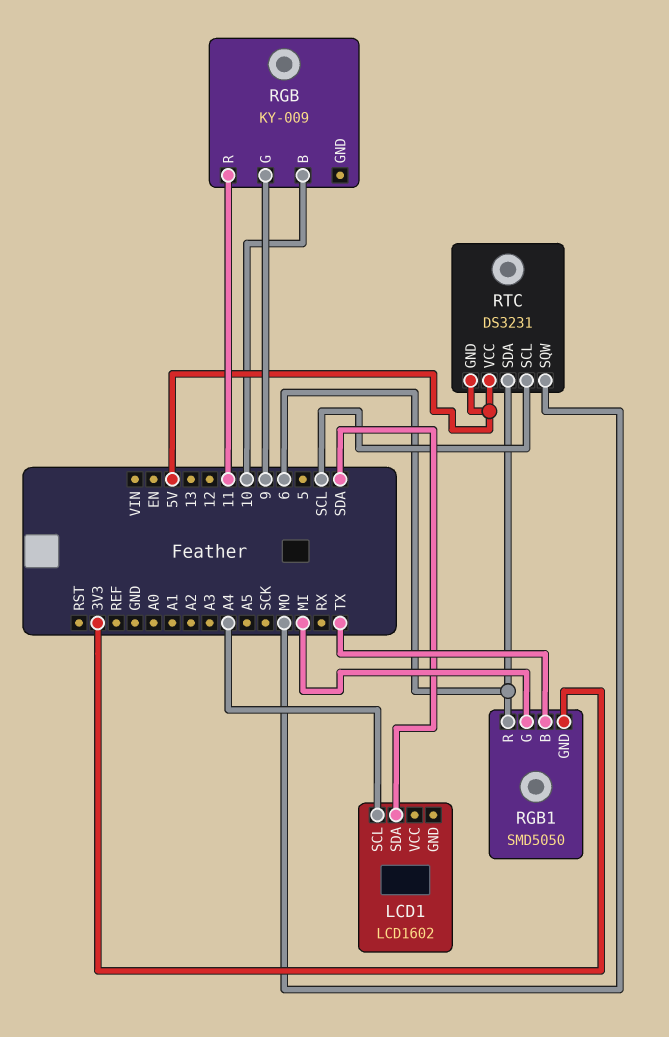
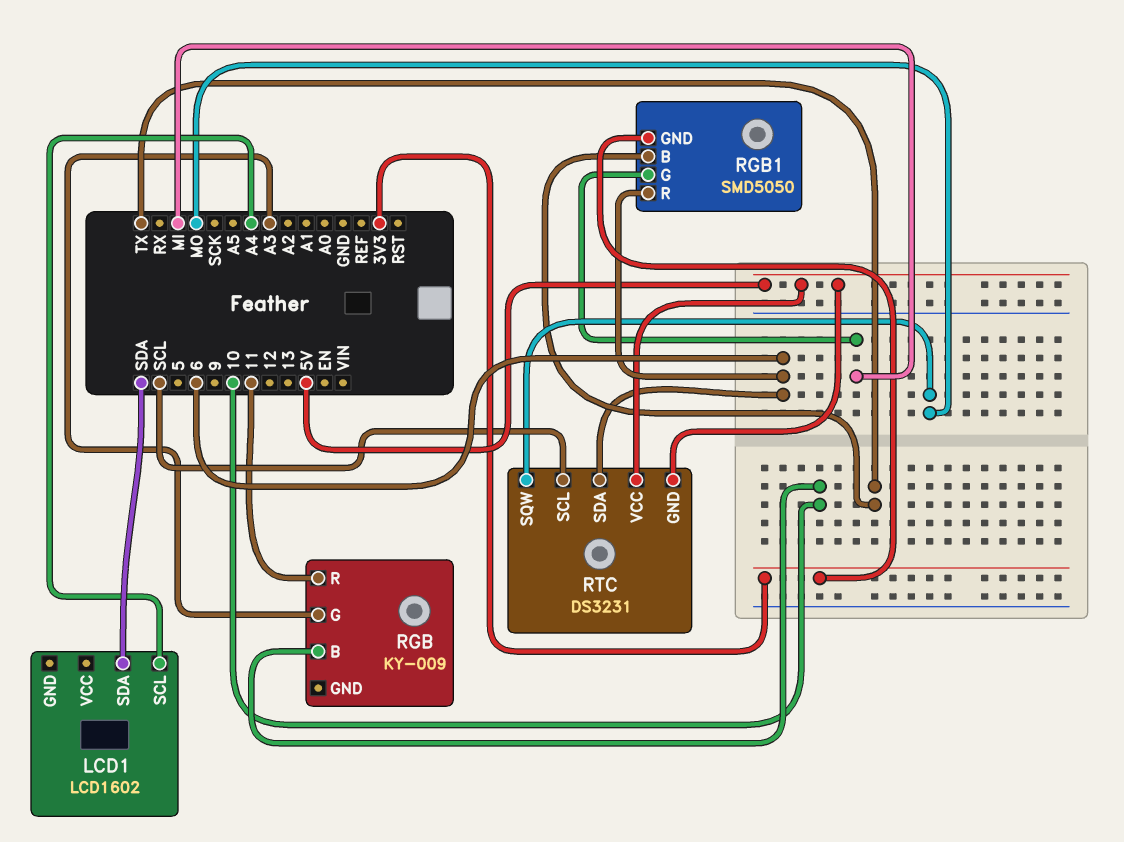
RGB pin G: 9 -> A3

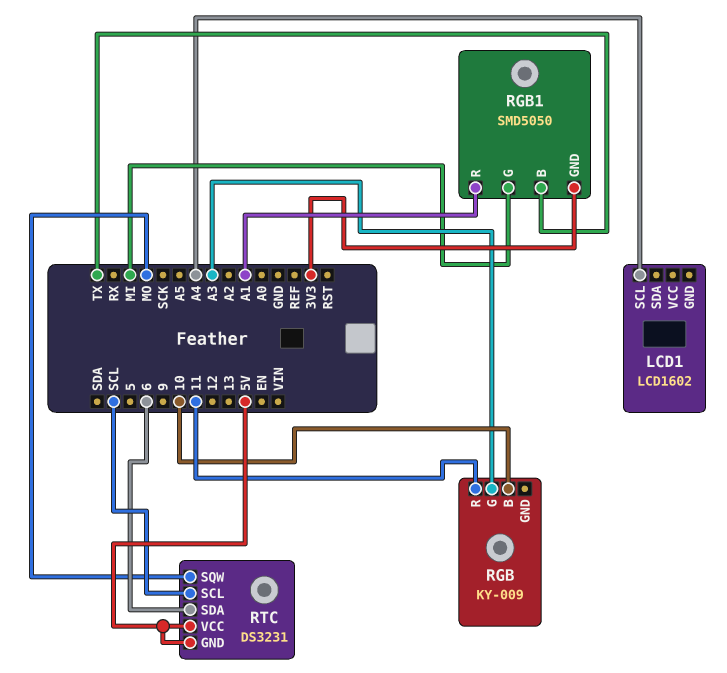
LCD1 pin SDA: SDA -> none
RGB1 pin R: 6 -> A1

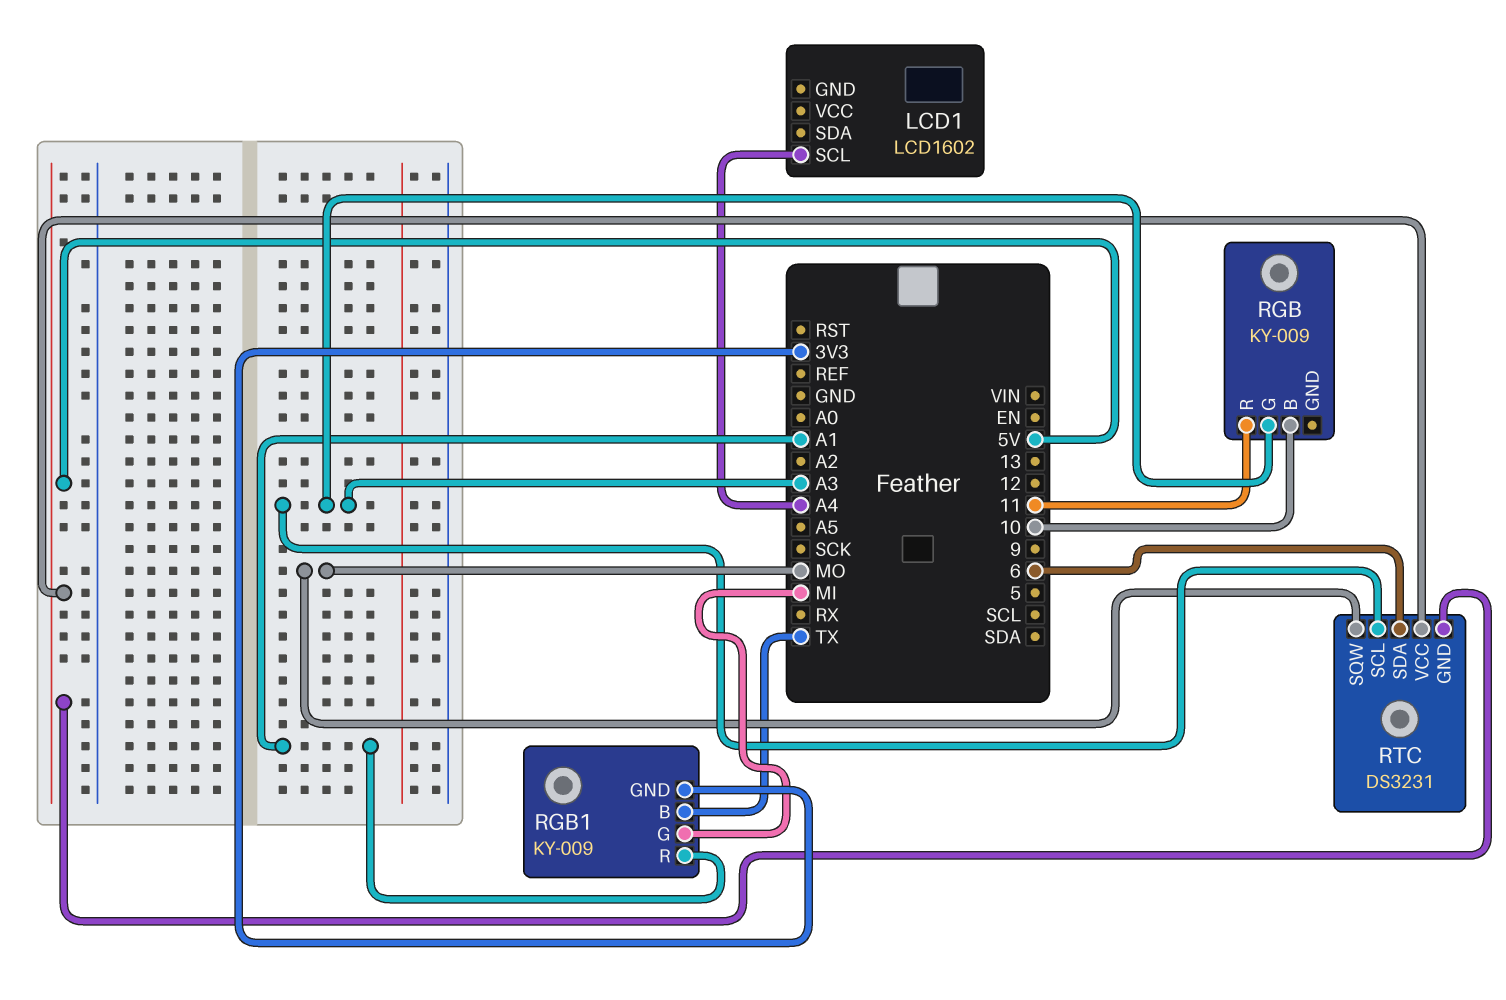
RGB1: SMD5050 -> KY-009
RTC pin SCL: SCL -> A3

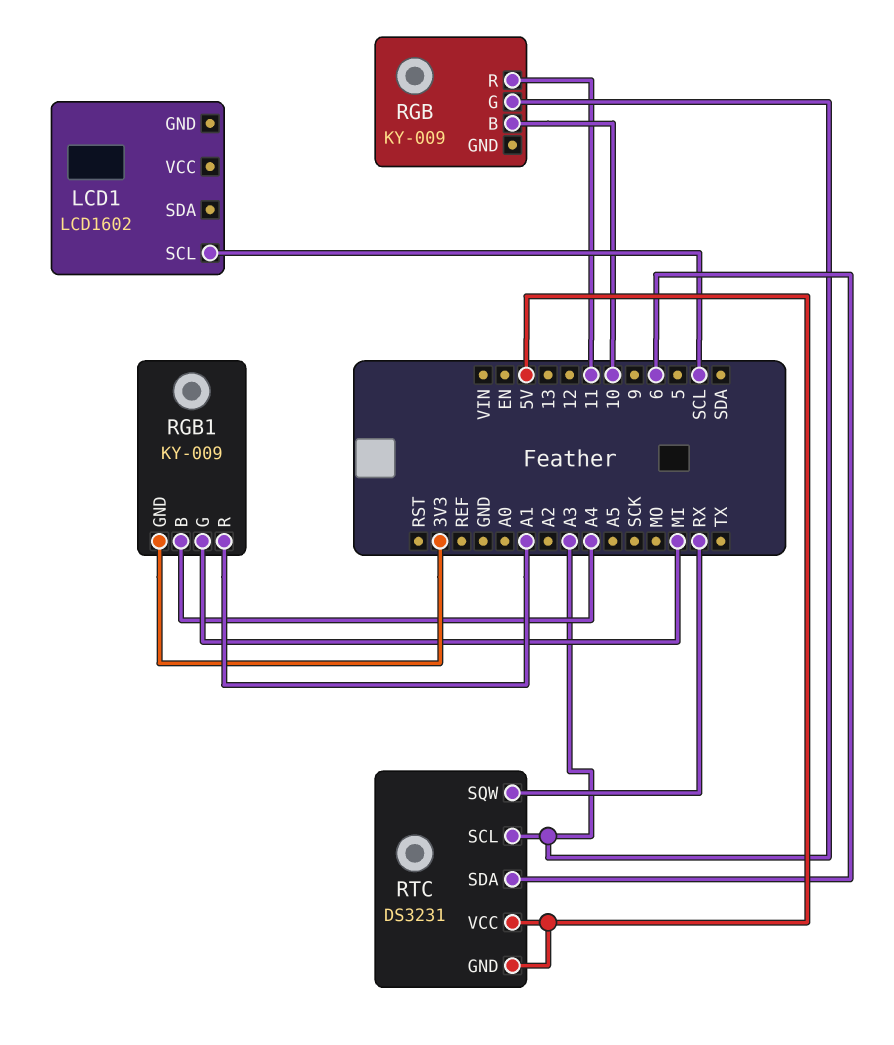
LCD1 pin SCL: A4 -> SCL
RGB1 pin B: TX -> A4
RTC pin SQW: MO -> RX

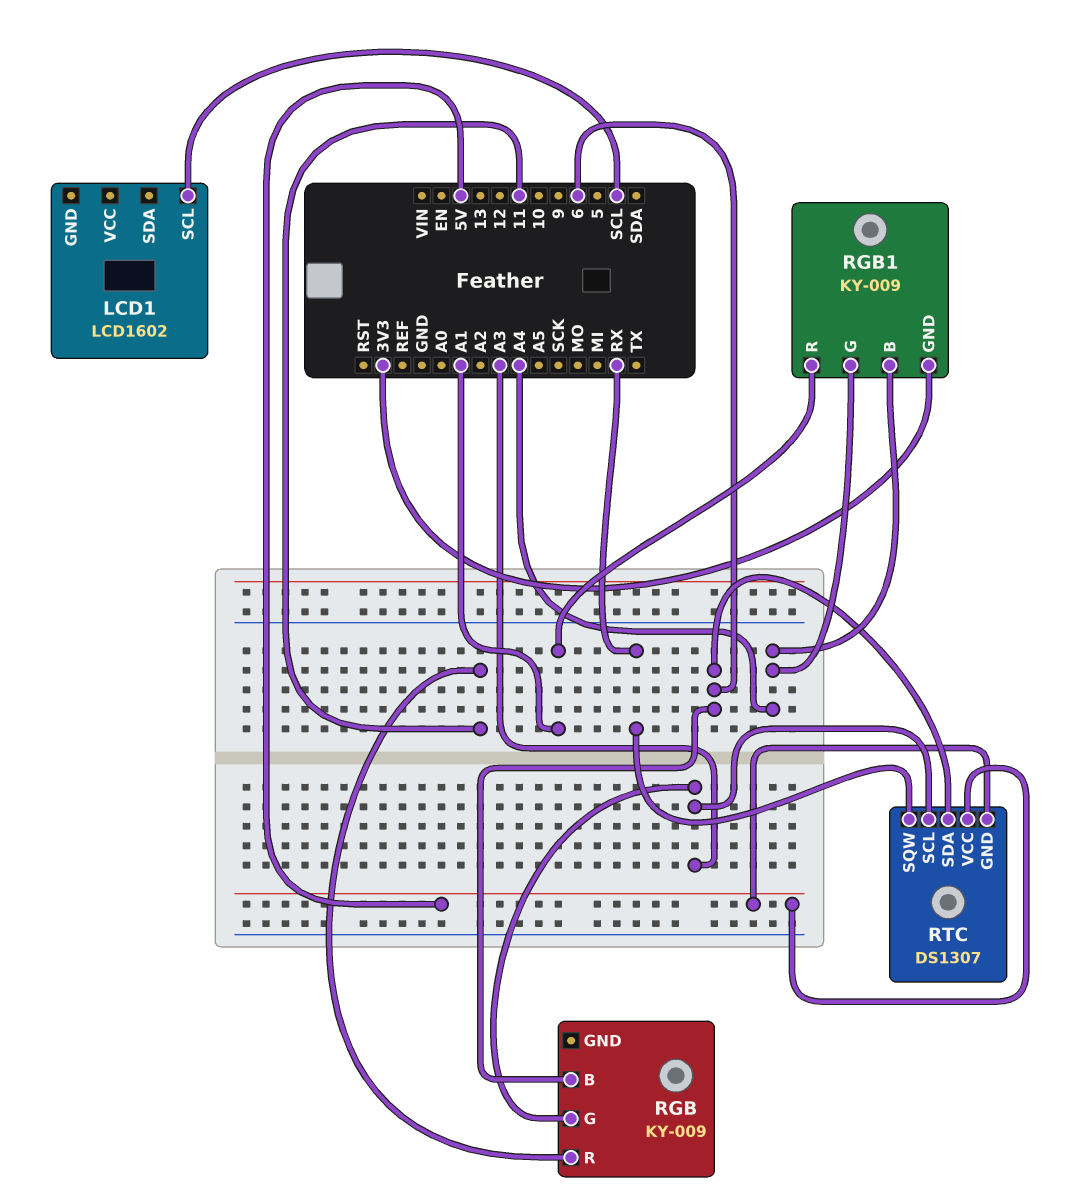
RGB pin B: 10 -> 6
RGB1 pin G: MI -> A4
RTC: DS3231 -> DS1307

